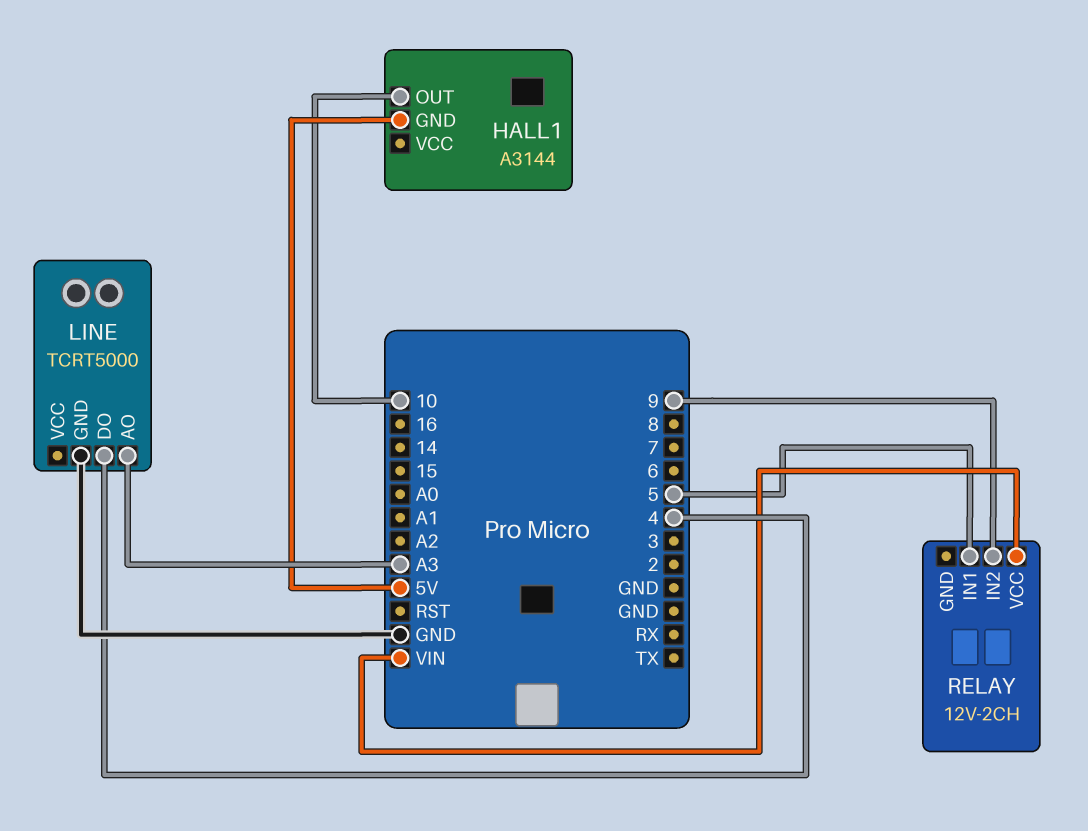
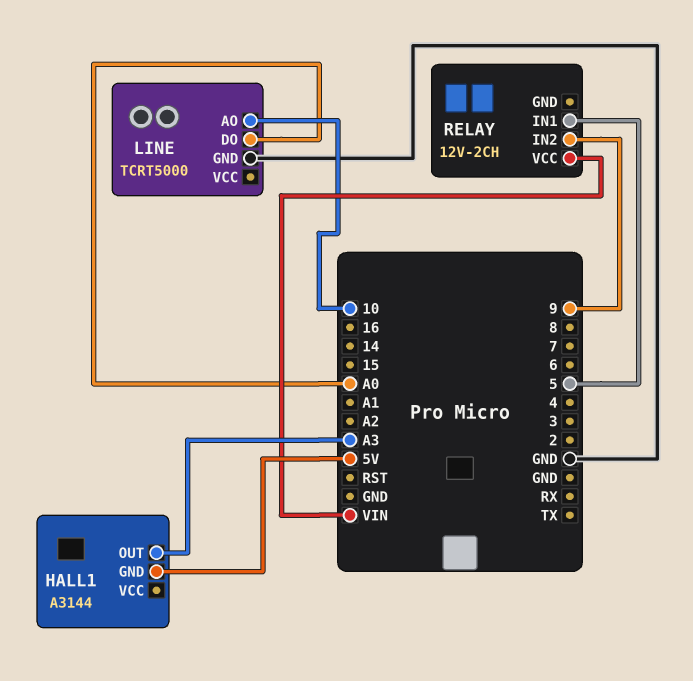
HALL1 pin OUT: 10 -> A3
LINE pin AO: A3 -> 10
LINE pin DO: 4 -> A0

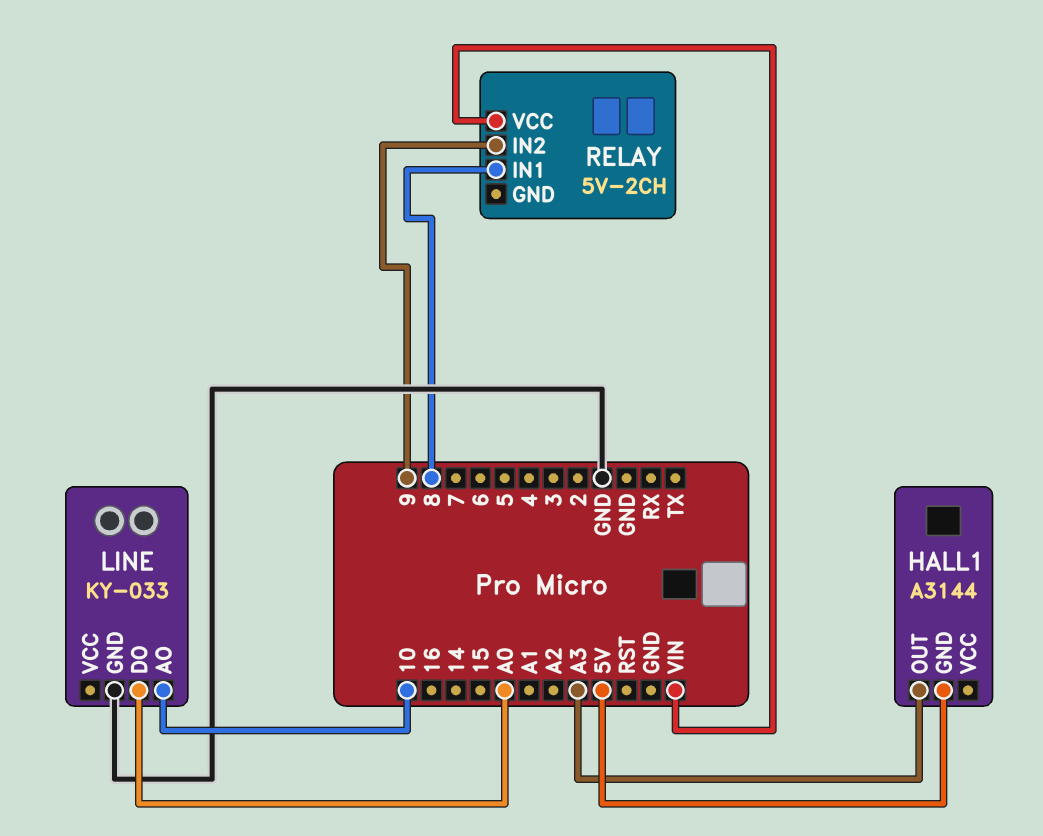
LINE: TCRT5000 -> KY-033
RELAY: 12V-2CH -> 5V-2CH
RELAY pin IN1: 5 -> 8

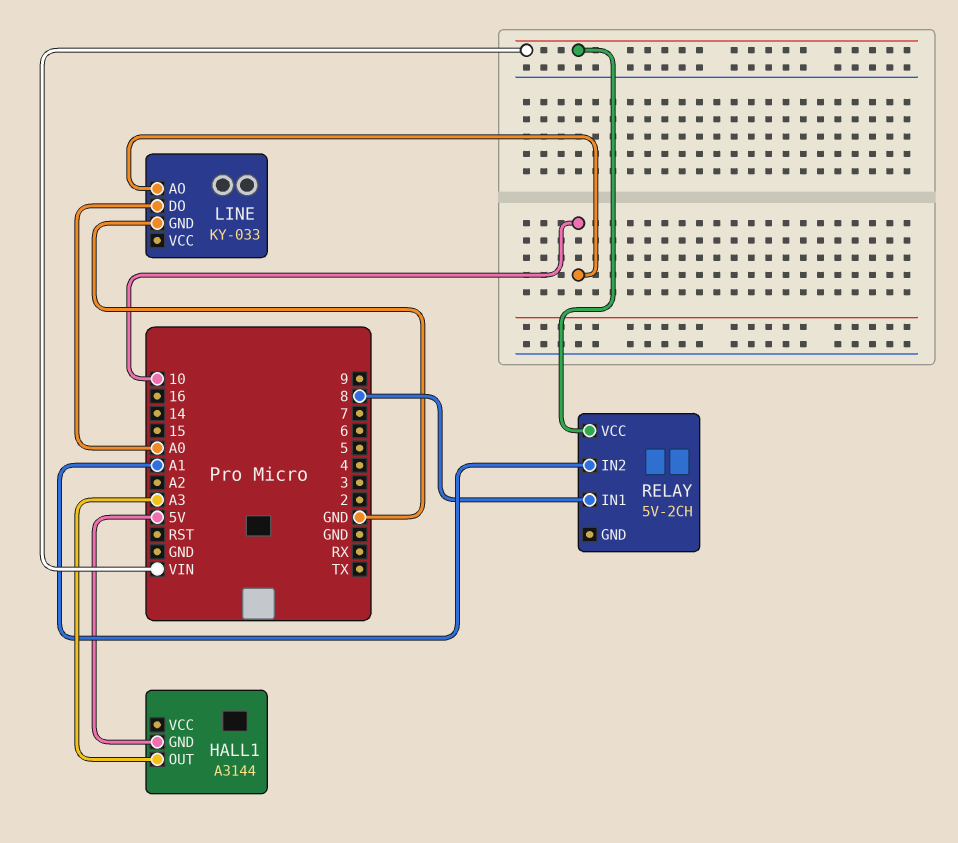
RELAY pin IN2: 9 -> A1

